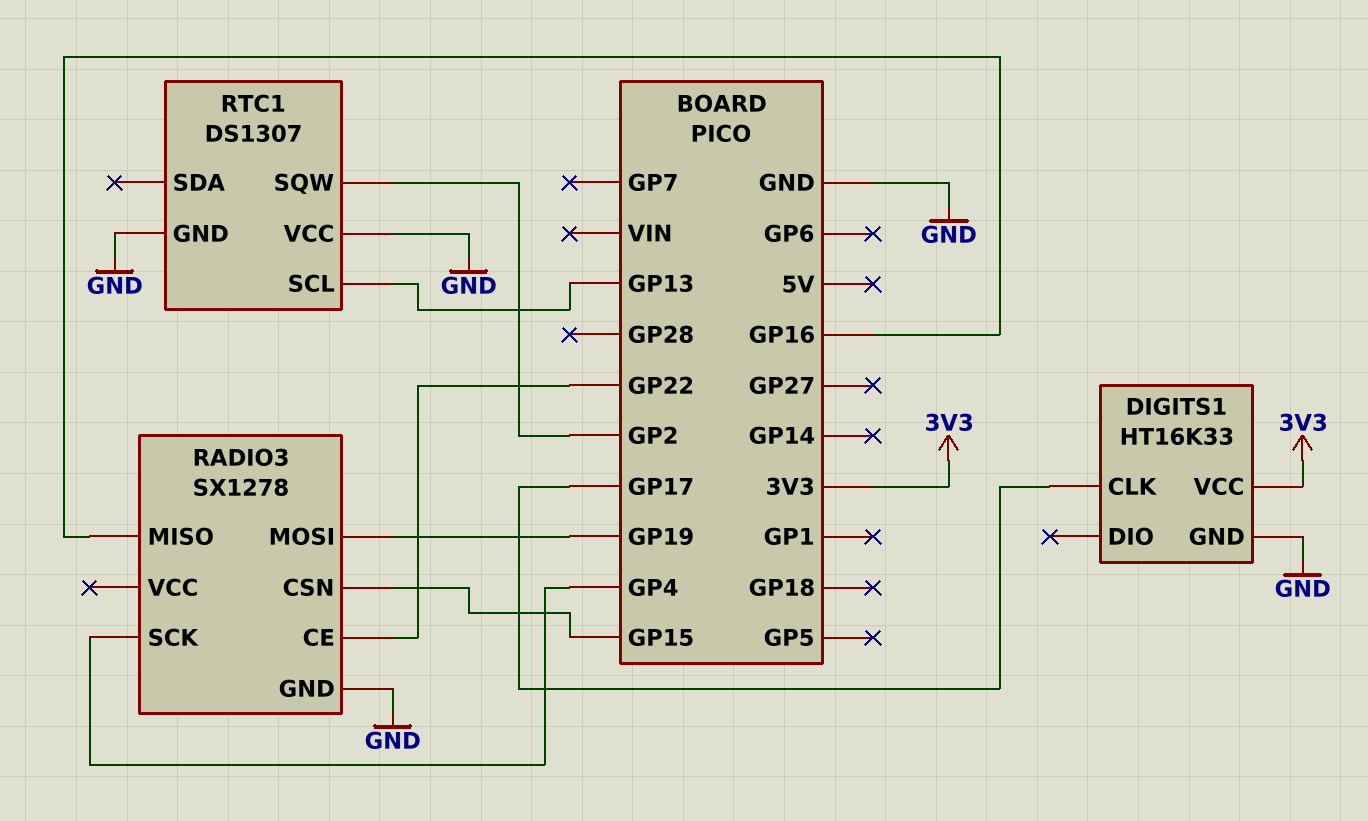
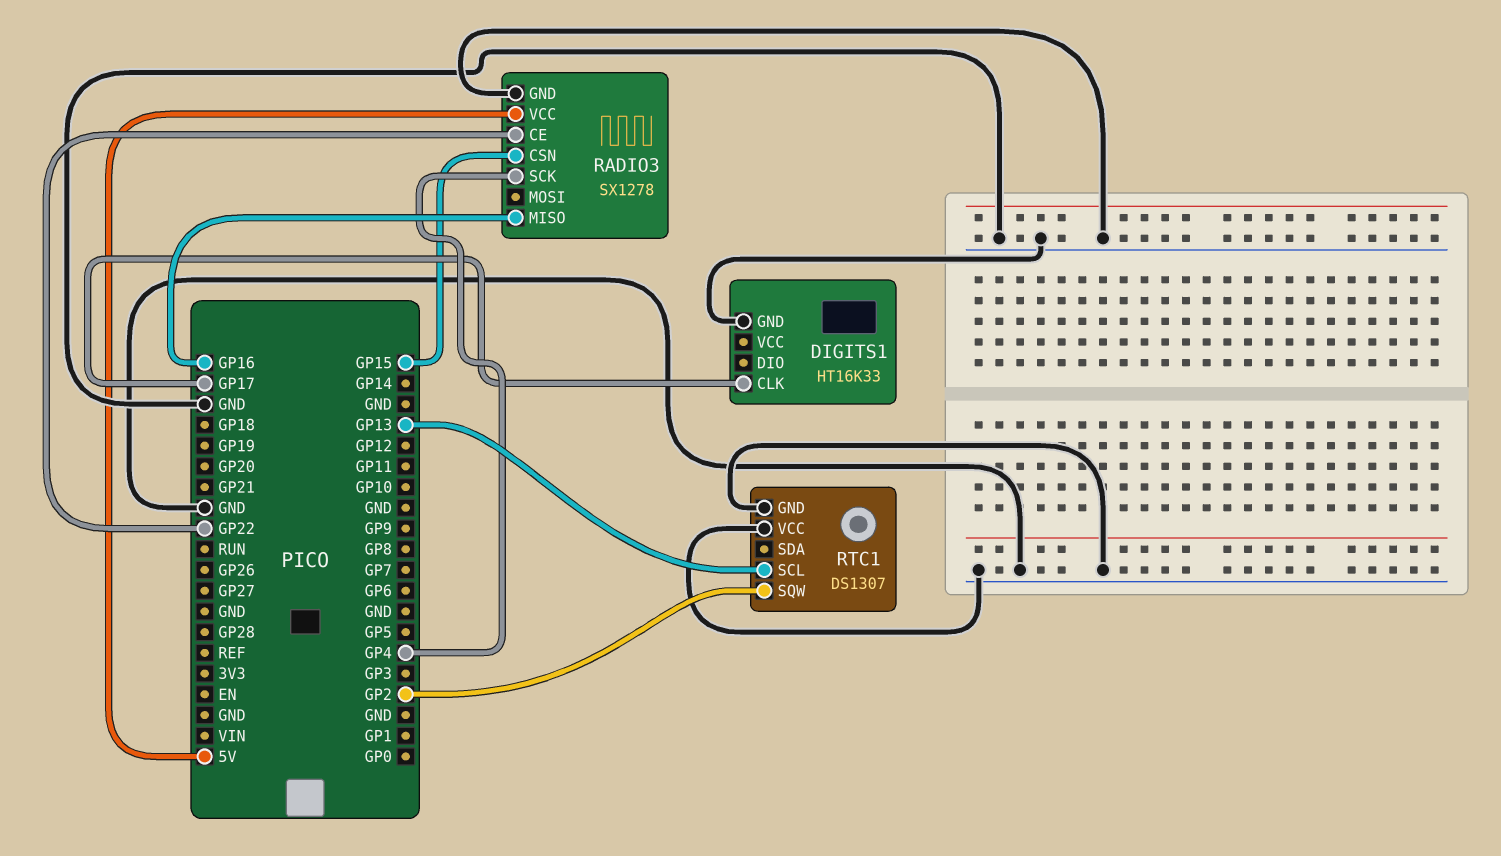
DIGITS1 pin VCC: 3V3 -> none
RADIO3 pin MOSI: GP19 -> none
RADIO3 pin VCC: none -> 5V

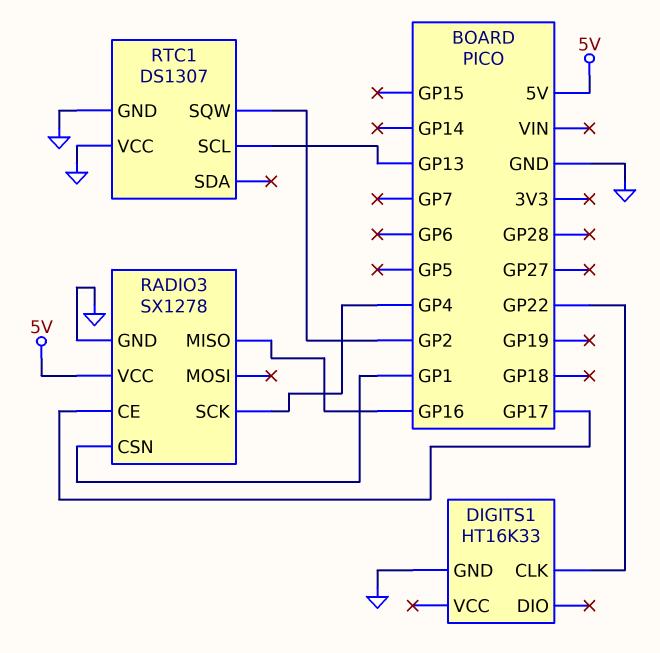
DIGITS1 pin CLK: GP17 -> GP22
RADIO3 pin CE: GP22 -> GP17
RADIO3 pin CSN: GP15 -> GP1

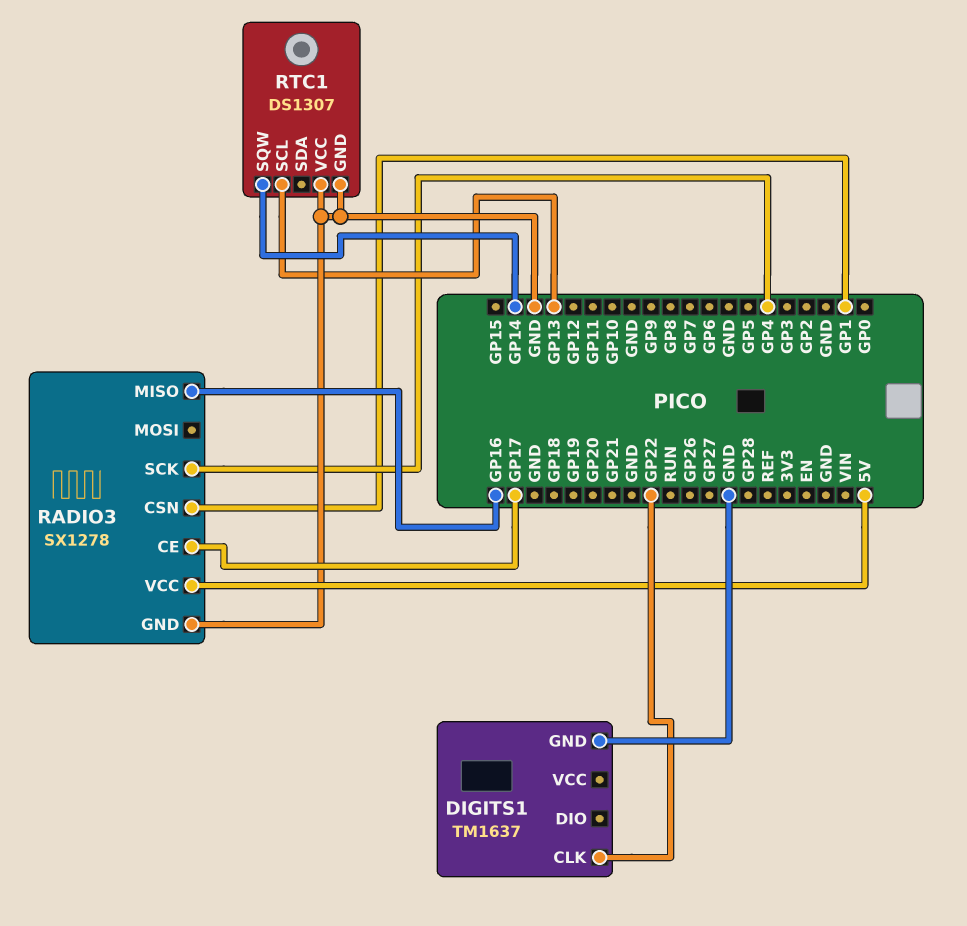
DIGITS1: HT16K33 -> TM1637
RTC1 pin SQW: GP2 -> GP14

